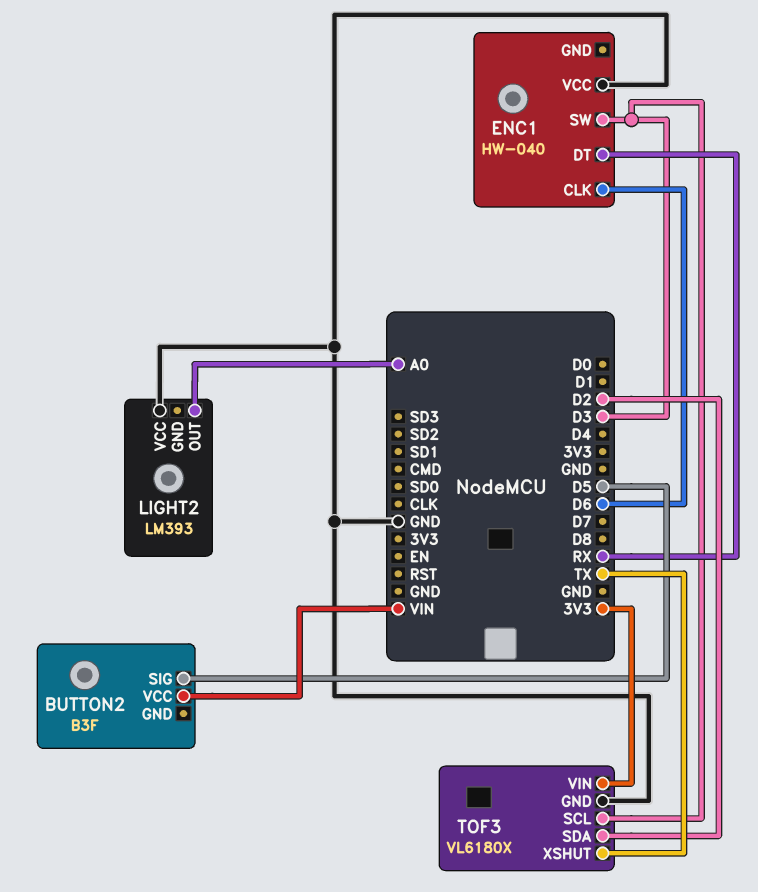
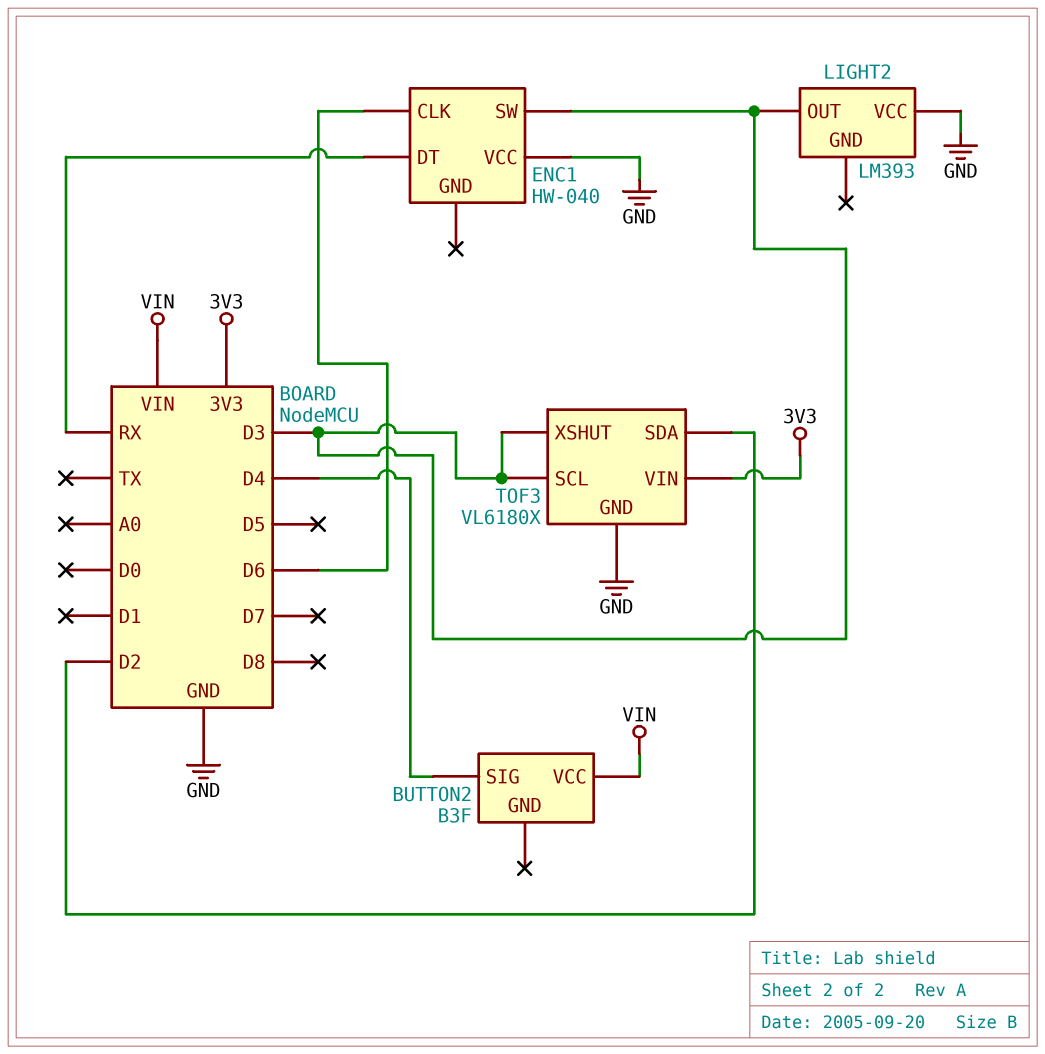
BUTTON2 pin SIG: D5 -> D4
LIGHT2 pin OUT: A0 -> D3
TOF3 pin XSHUT: TX -> D3

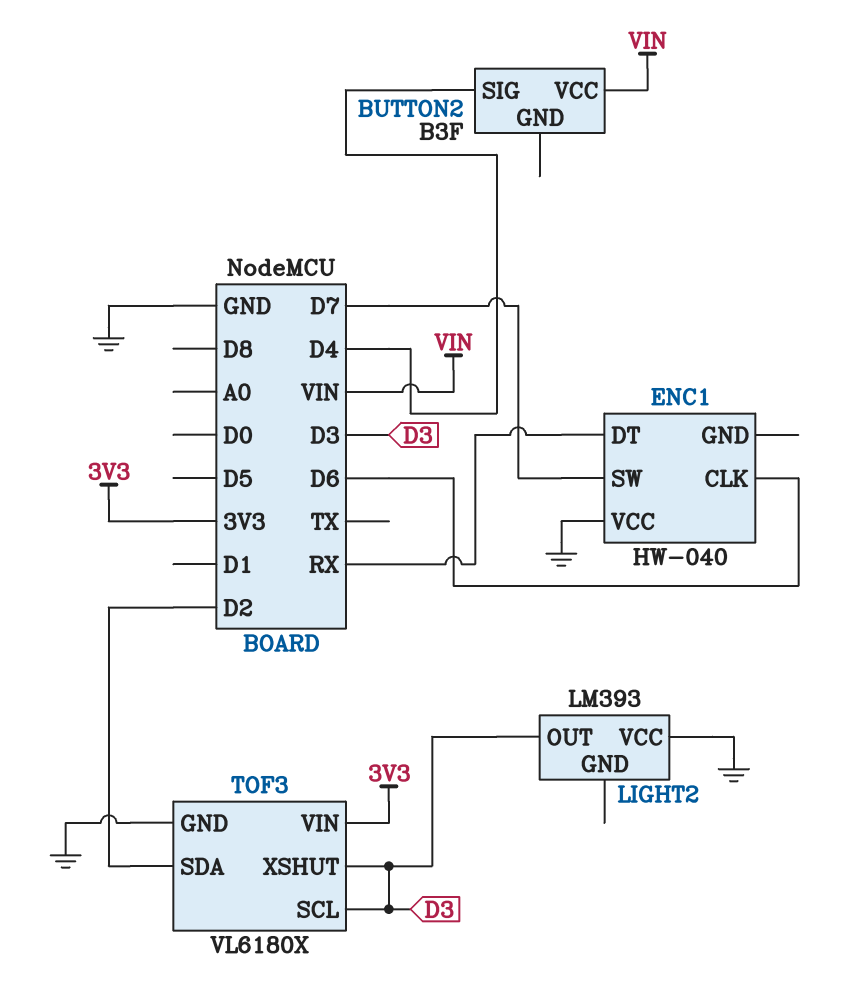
ENC1 pin SW: D3 -> D7

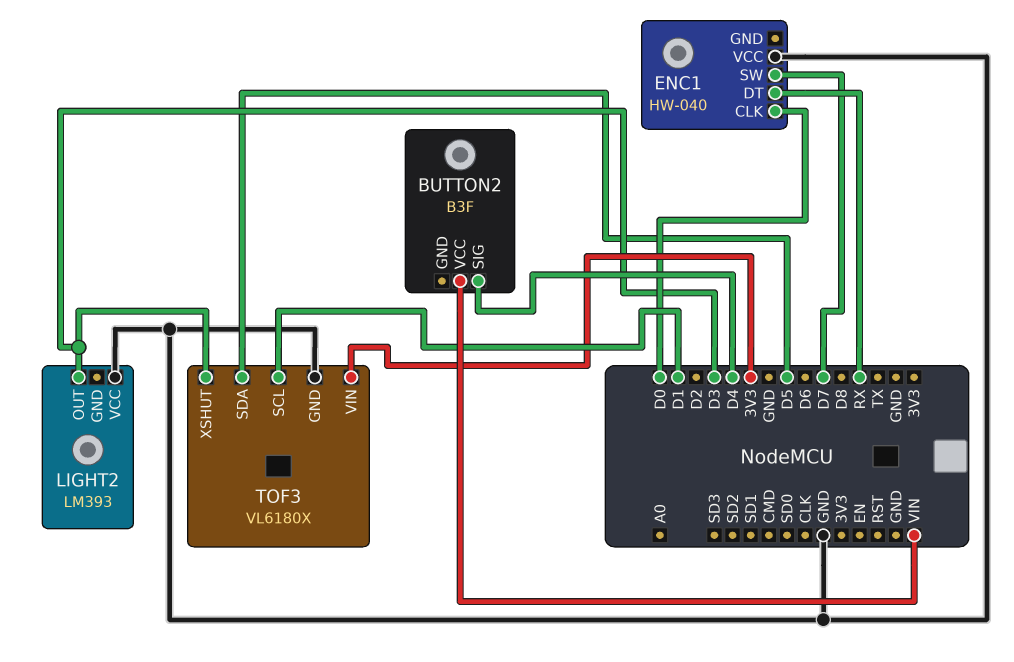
ENC1 pin CLK: D6 -> D0
TOF3 pin SCL: D3 -> D1
TOF3 pin SDA: D2 -> D5

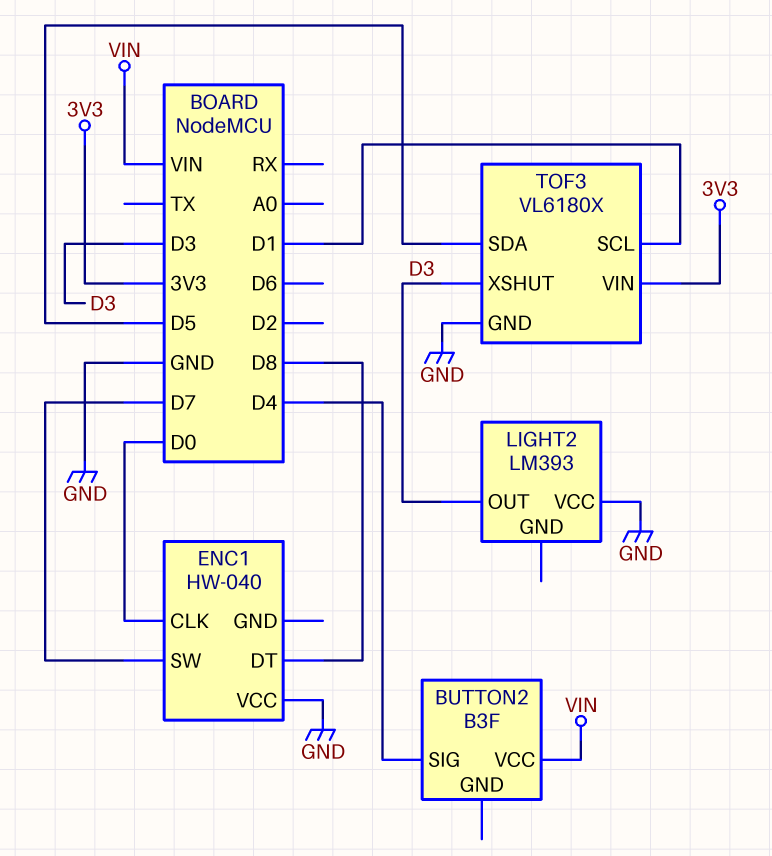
ENC1 pin DT: RX -> D8

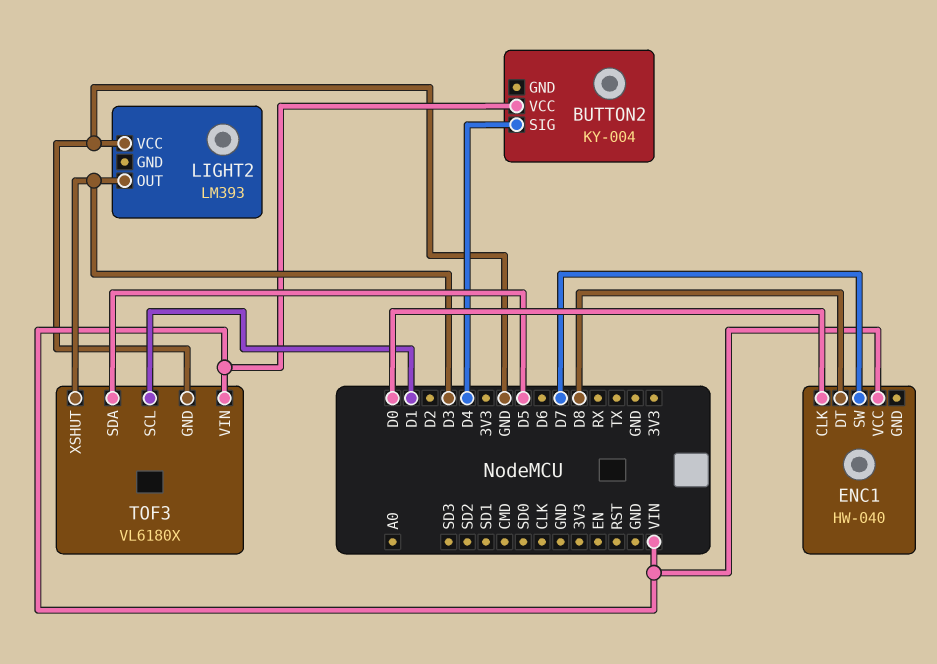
BUTTON2: B3F -> KY-004
ENC1 pin VCC: GND -> VIN
TOF3 pin VIN: 3V3 -> VIN

